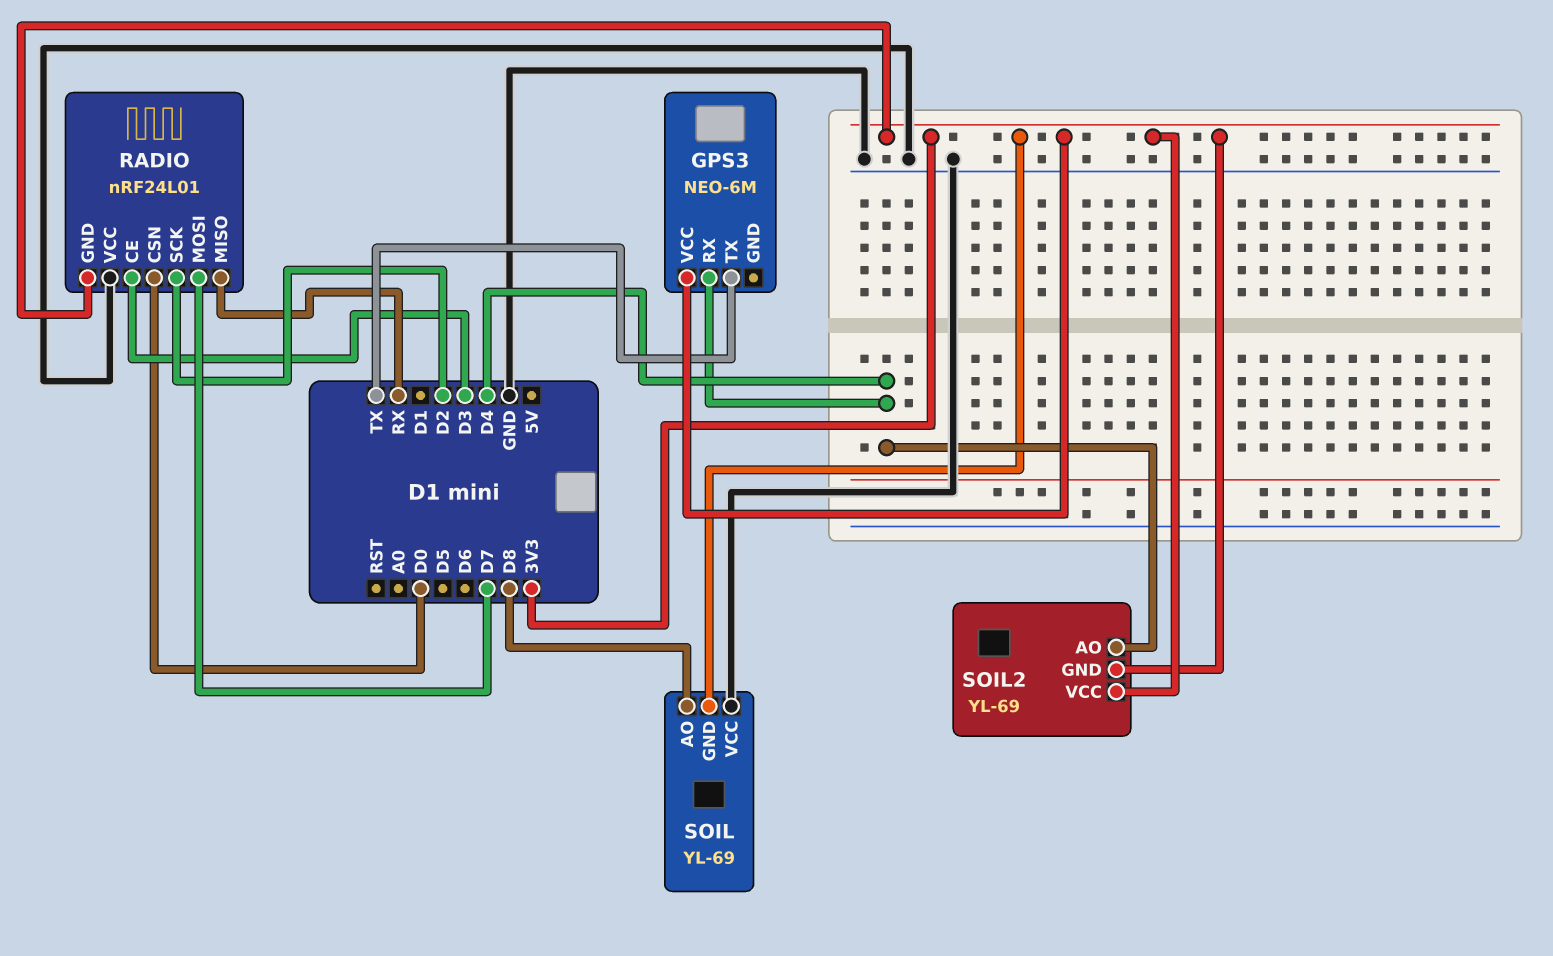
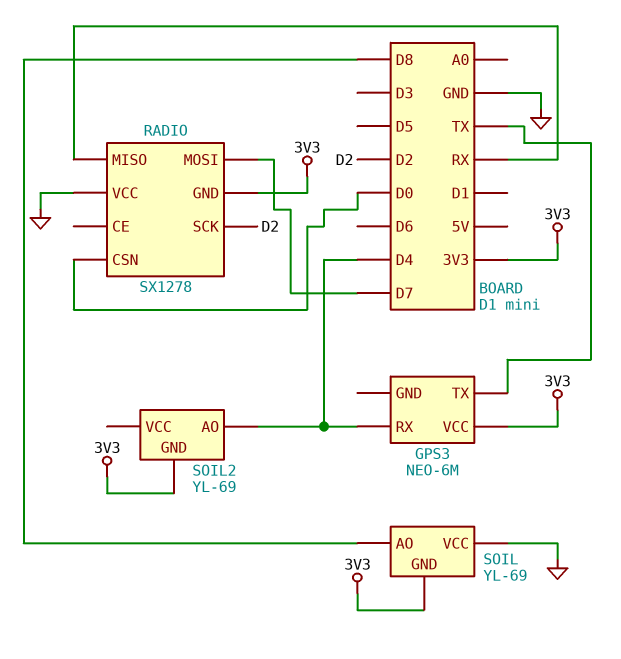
RADIO: nRF24L01 -> SX1278
RADIO pin CE: D3 -> none
SOIL2 pin VCC: 3V3 -> none

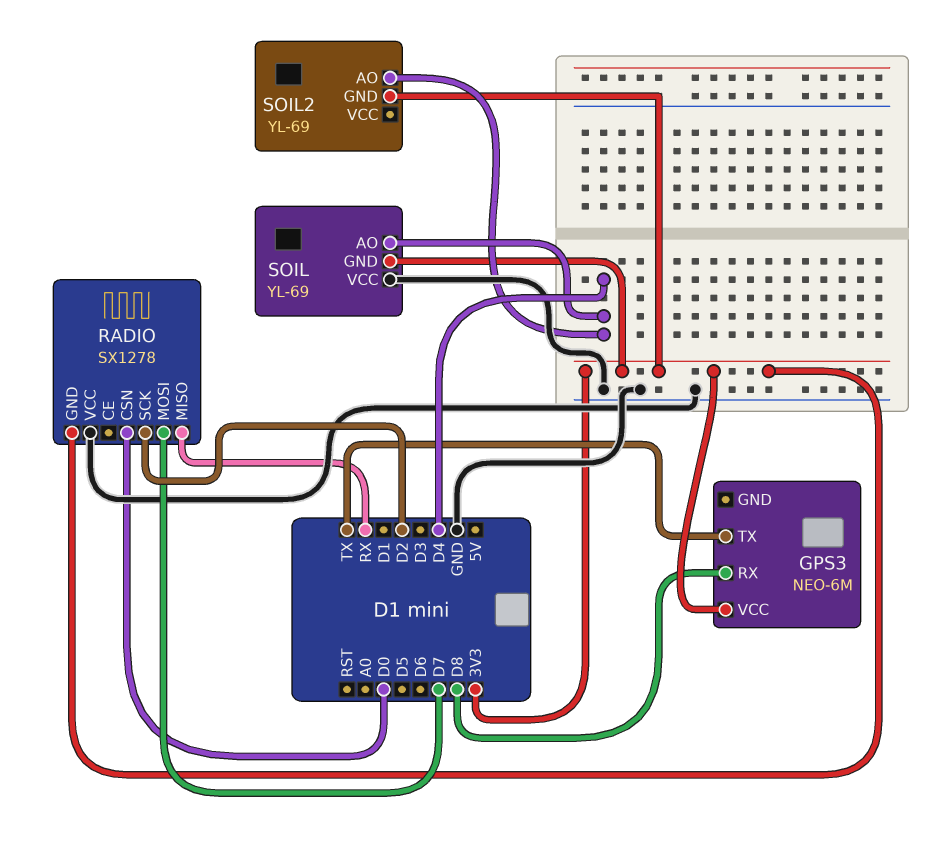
GPS3 pin RX: D4 -> D8
SOIL pin AO: D8 -> D4

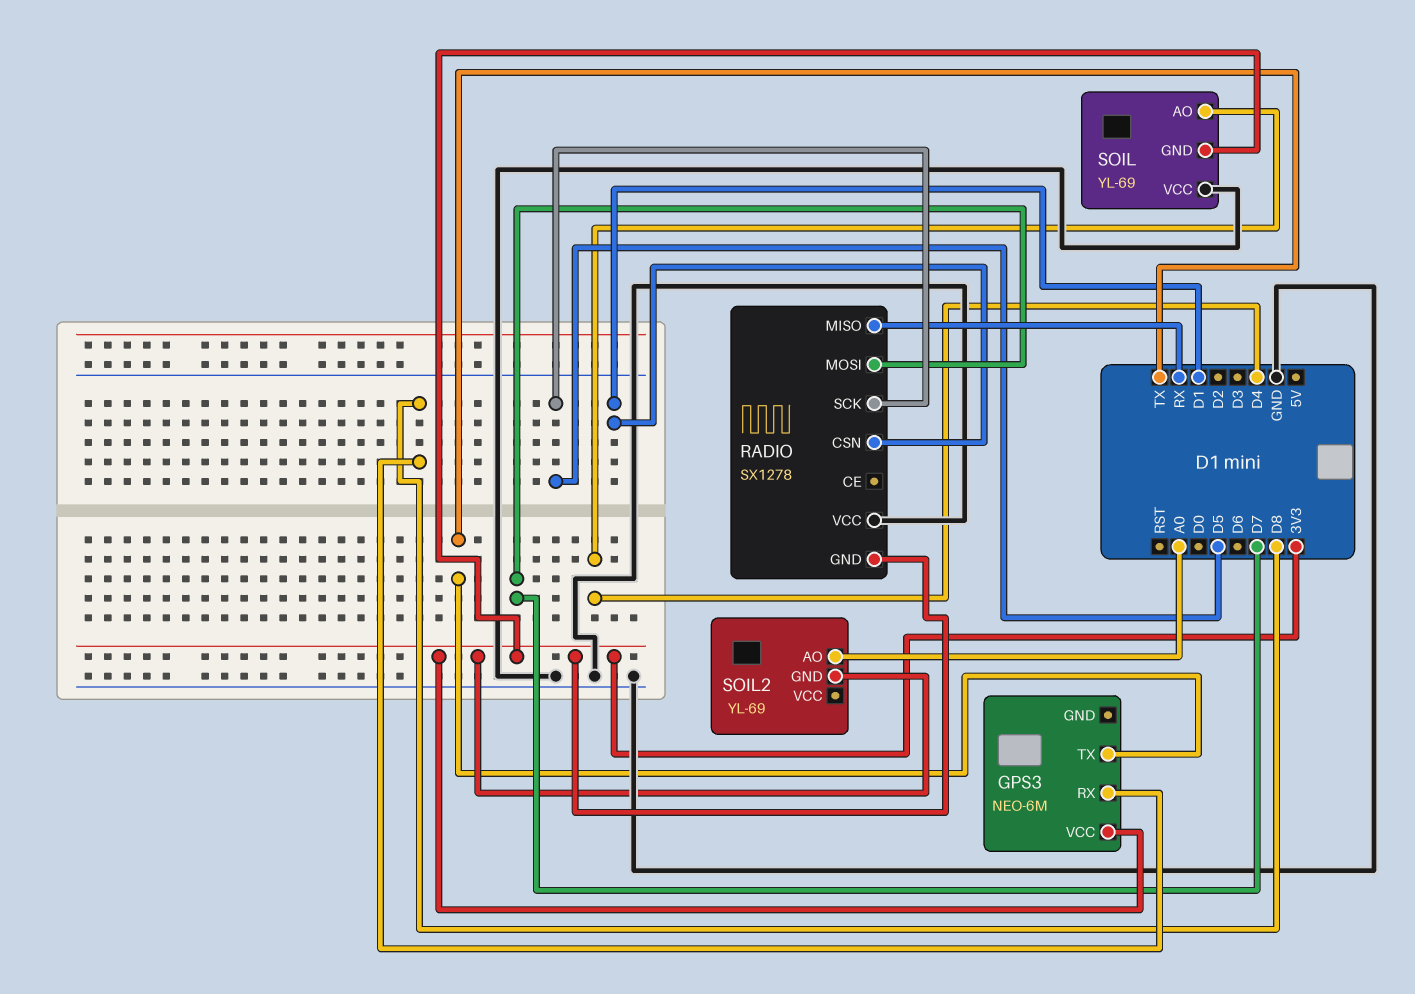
RADIO pin CSN: D0 -> D1
RADIO pin SCK: D2 -> D5
SOIL2 pin AO: D4 -> A0

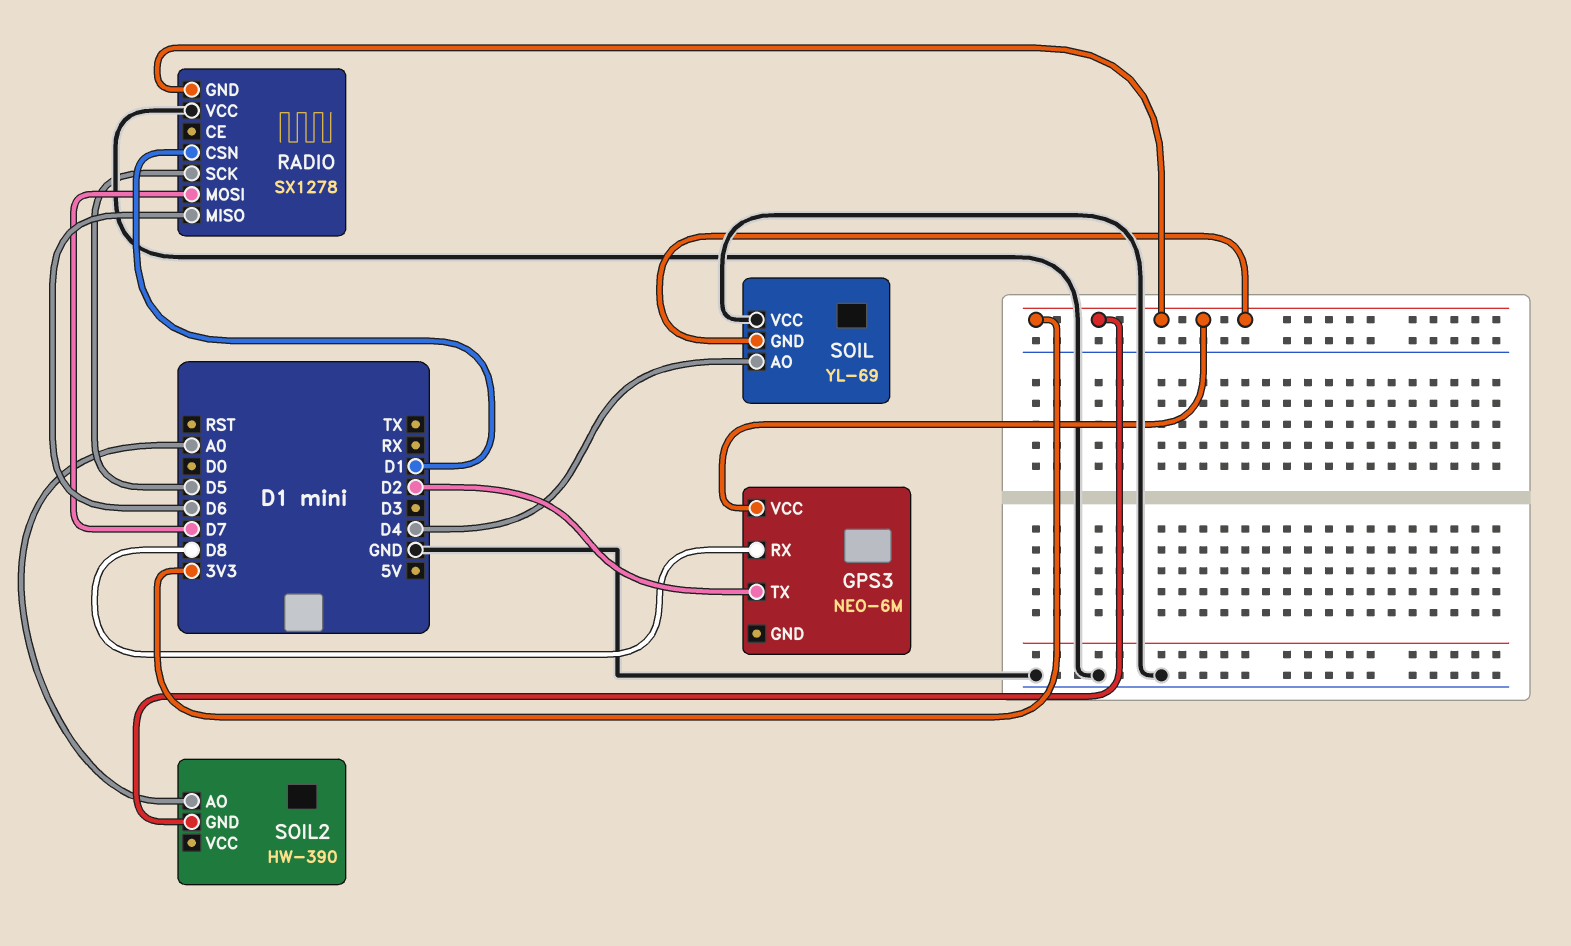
GPS3 pin TX: TX -> D2
RADIO pin MISO: RX -> D6
SOIL2: YL-69 -> HW-390

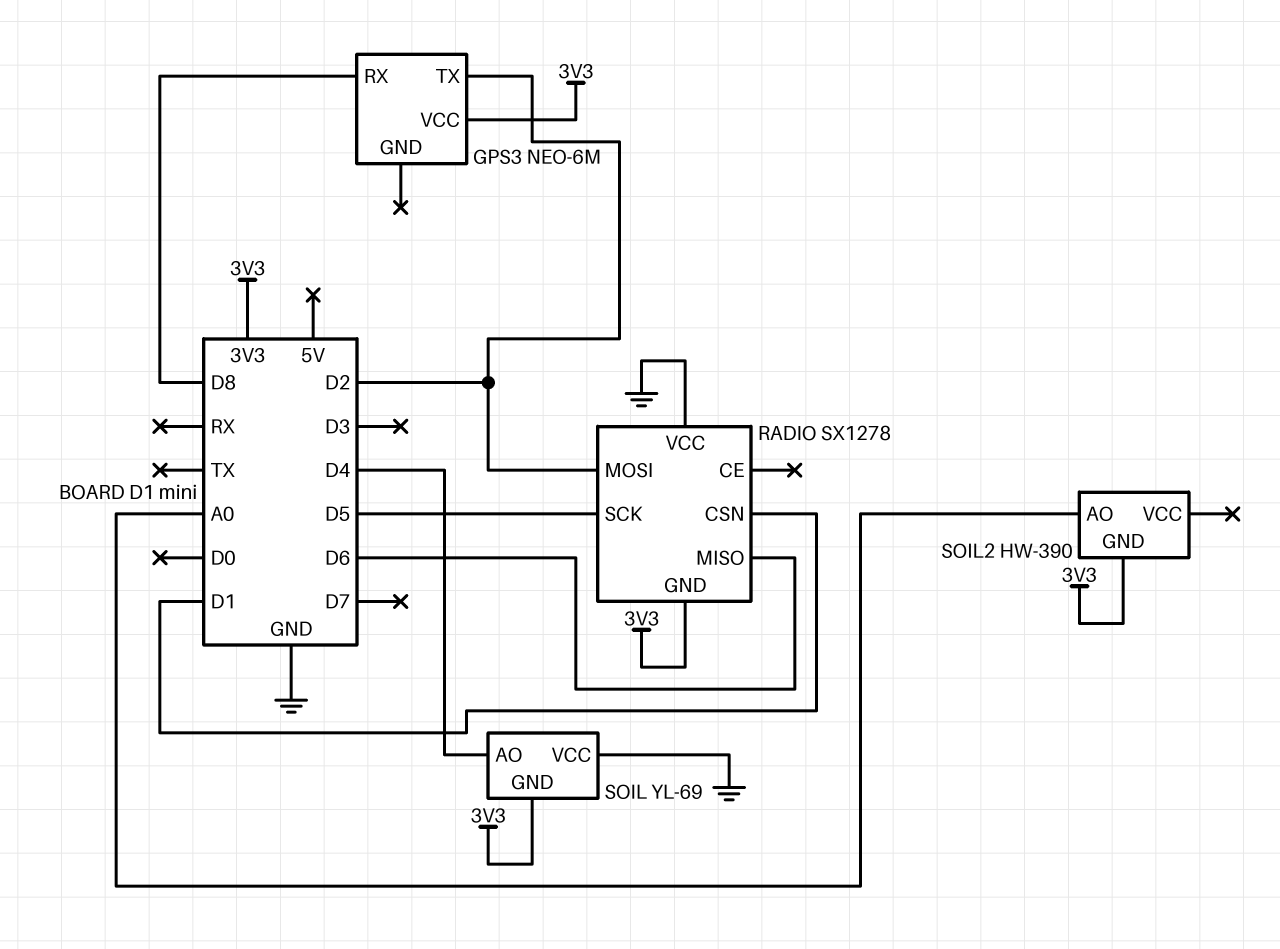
RADIO pin MOSI: D7 -> D2

